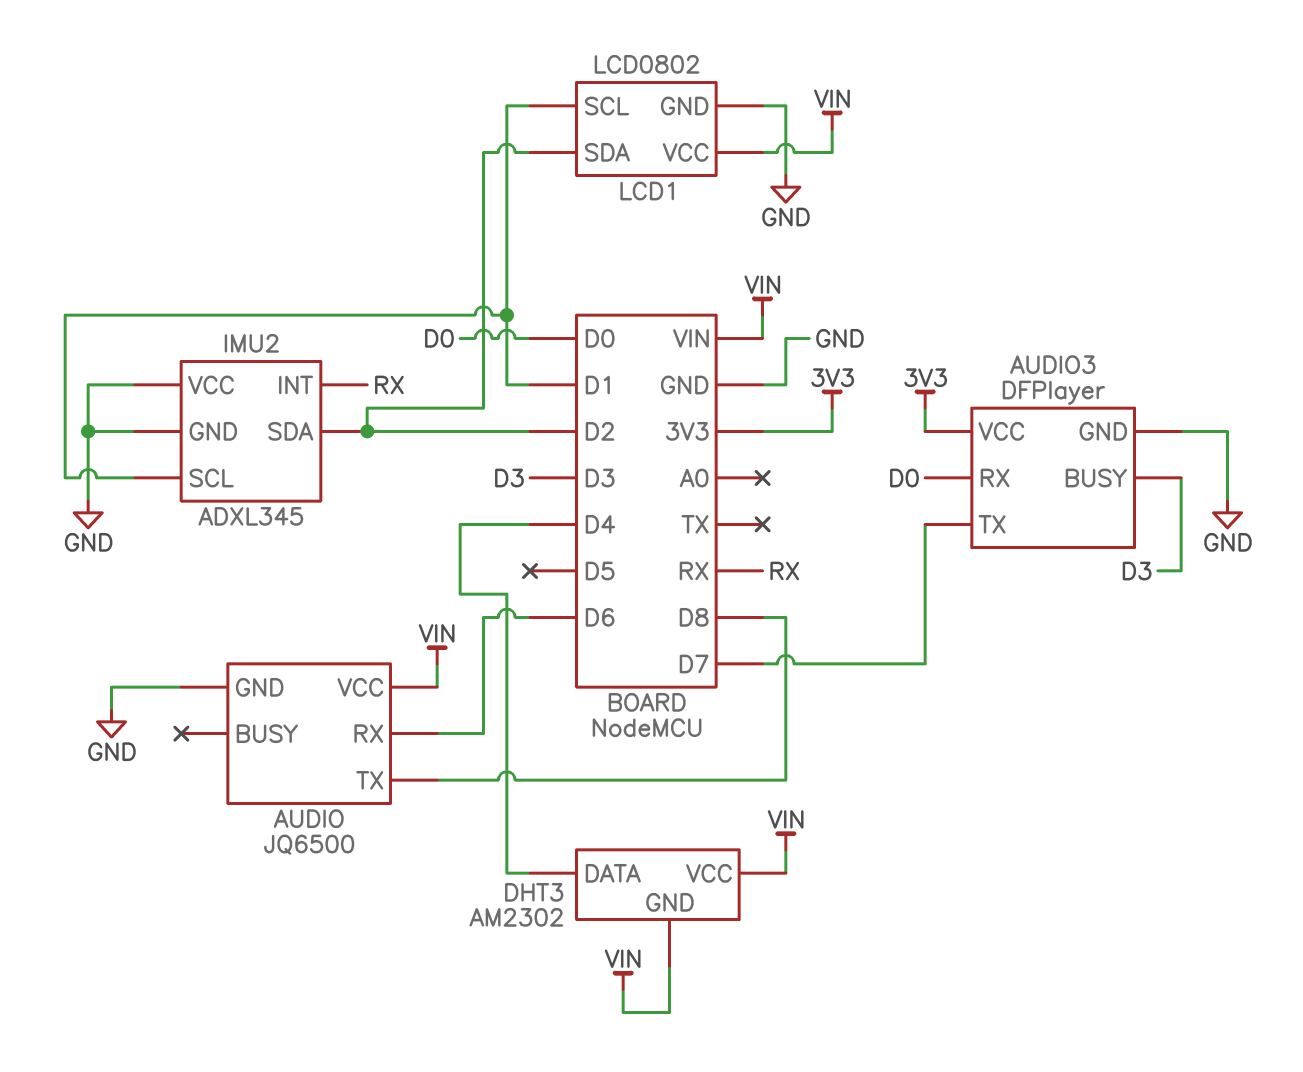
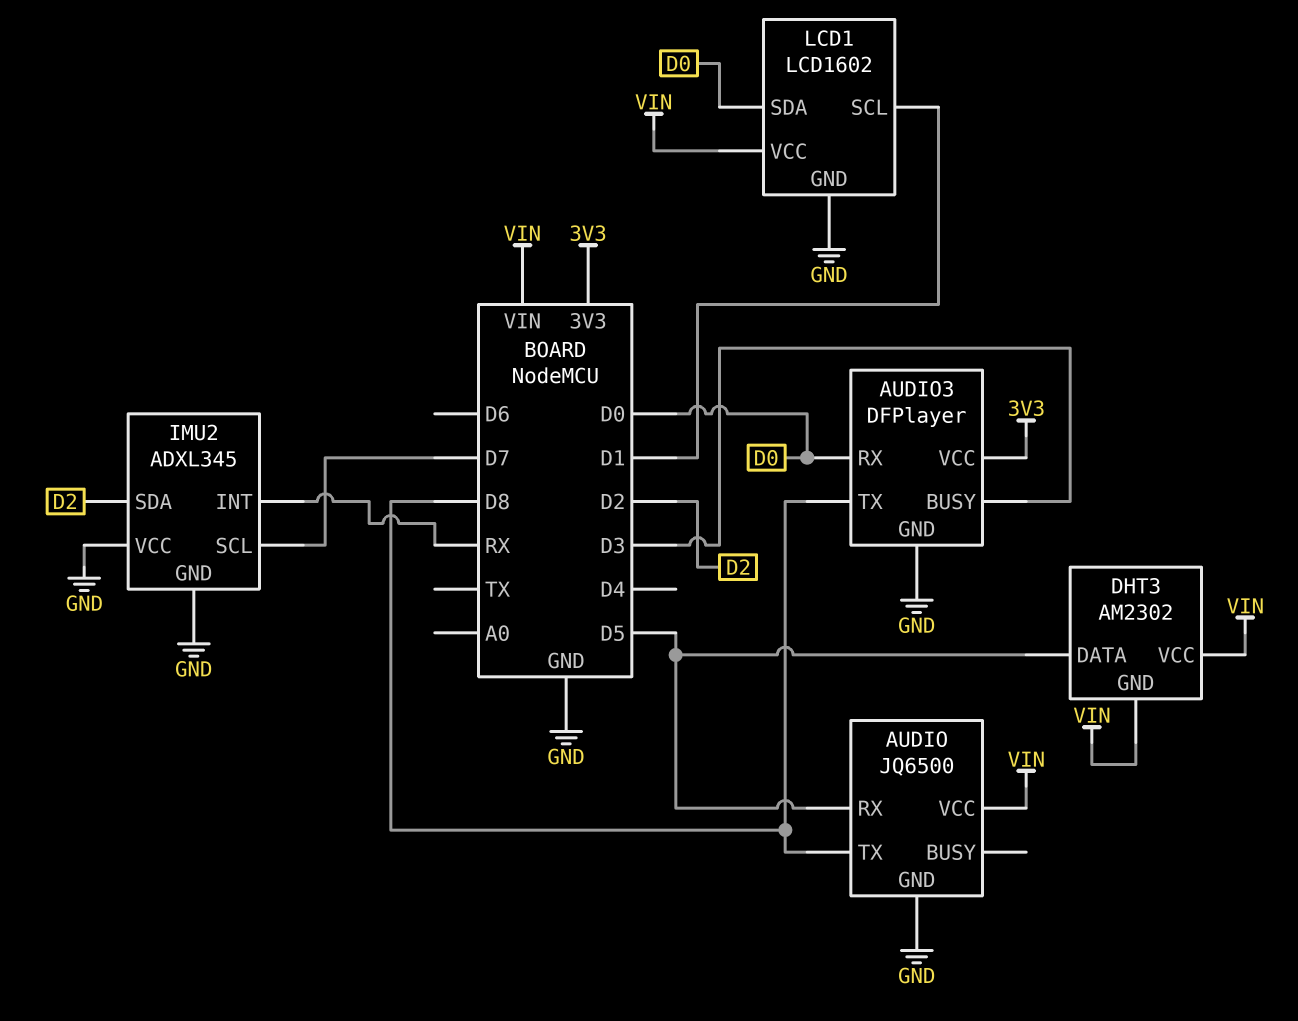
AUDIO pin RX: D6 -> D5
AUDIO3 pin TX: D7 -> D8
DHT3 pin DATA: D4 -> D5
IMU2 pin SCL: D1 -> D7
LCD1: LCD0802 -> LCD1602
LCD1 pin SDA: D2 -> D0

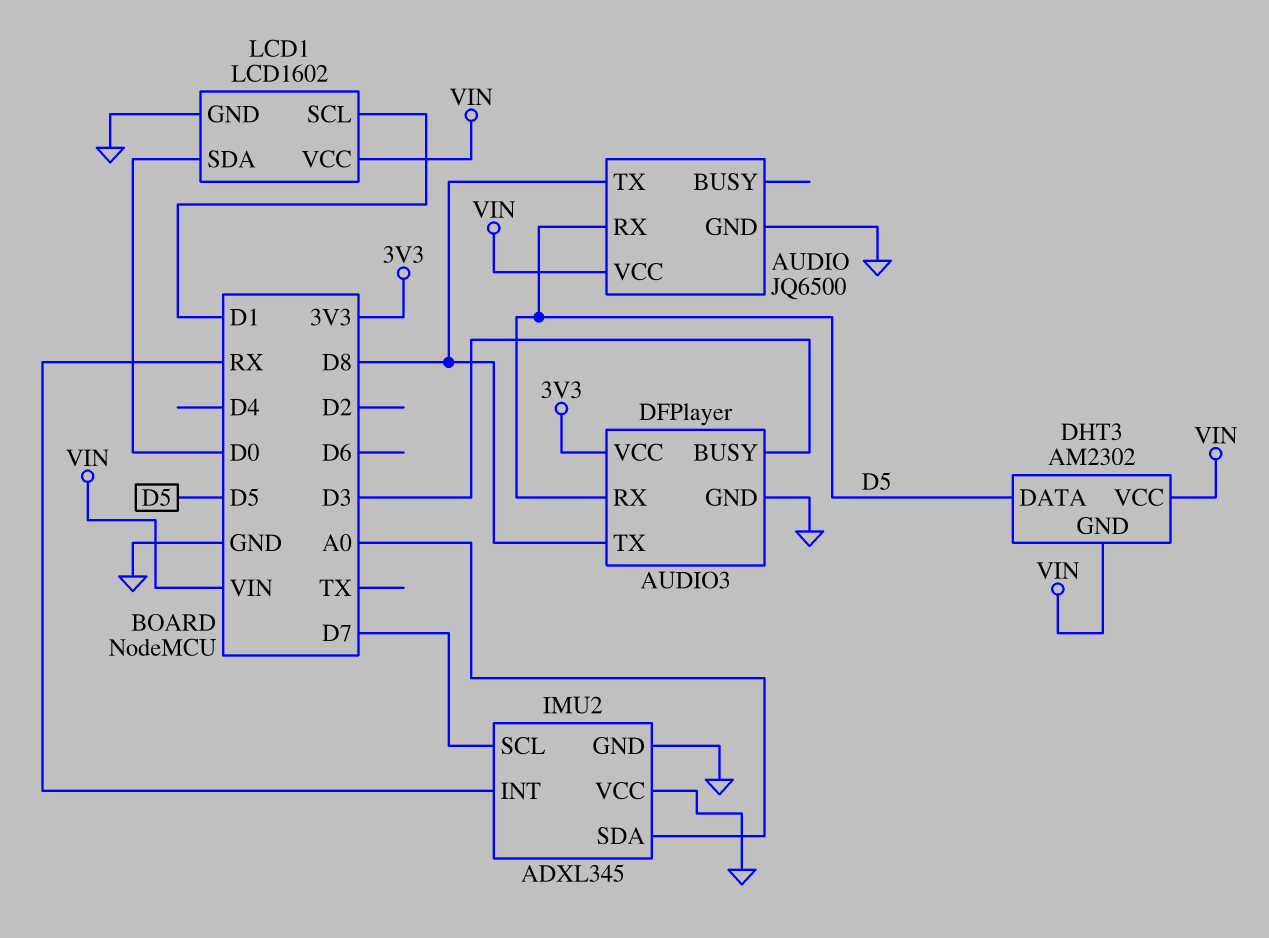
AUDIO3 pin RX: D0 -> D5
IMU2 pin SDA: D2 -> A0

